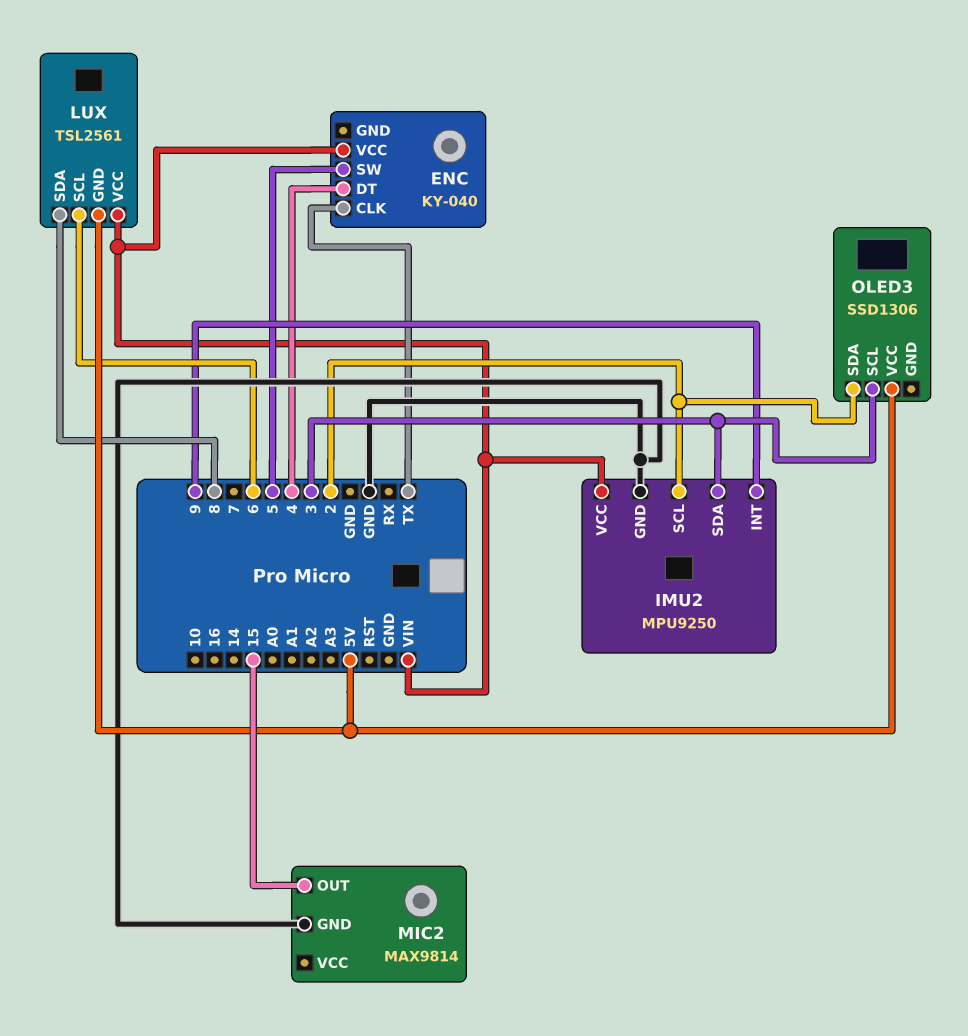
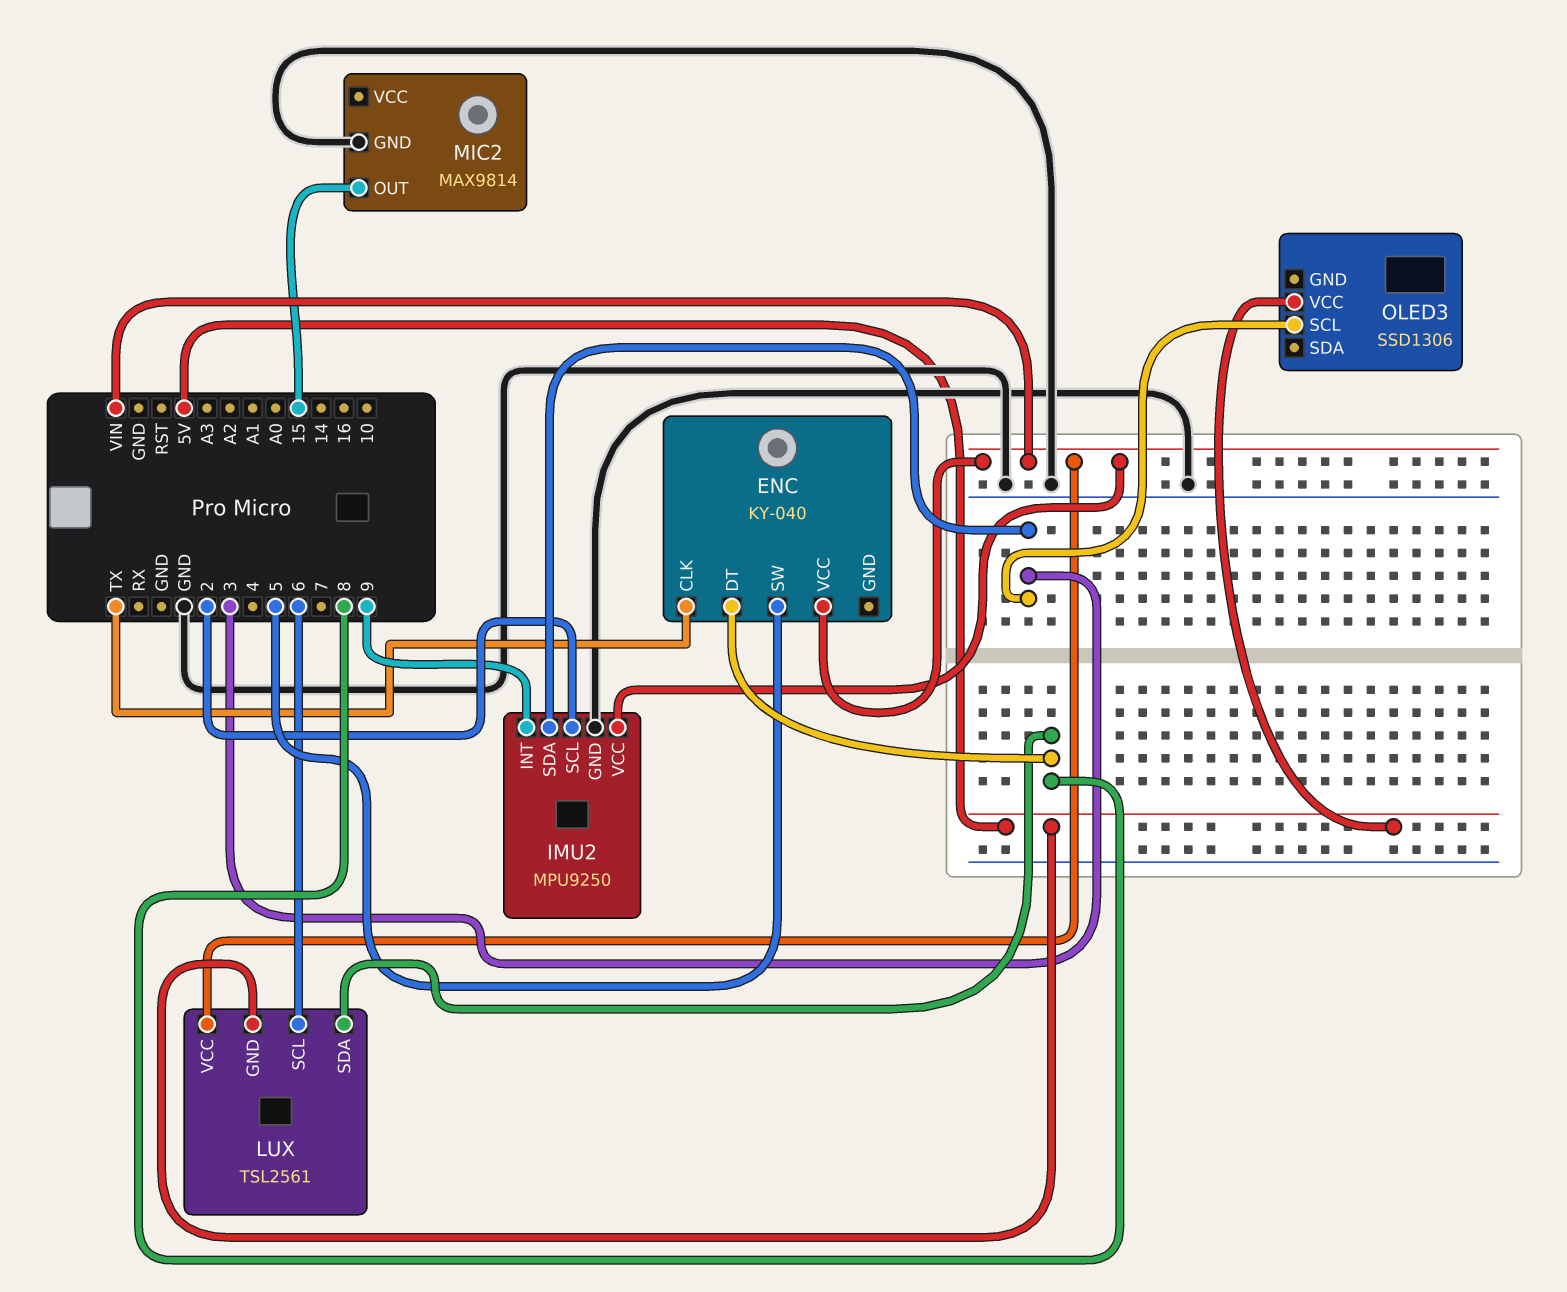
ENC pin DT: 4 -> 8
OLED3 pin SDA: 2 -> none

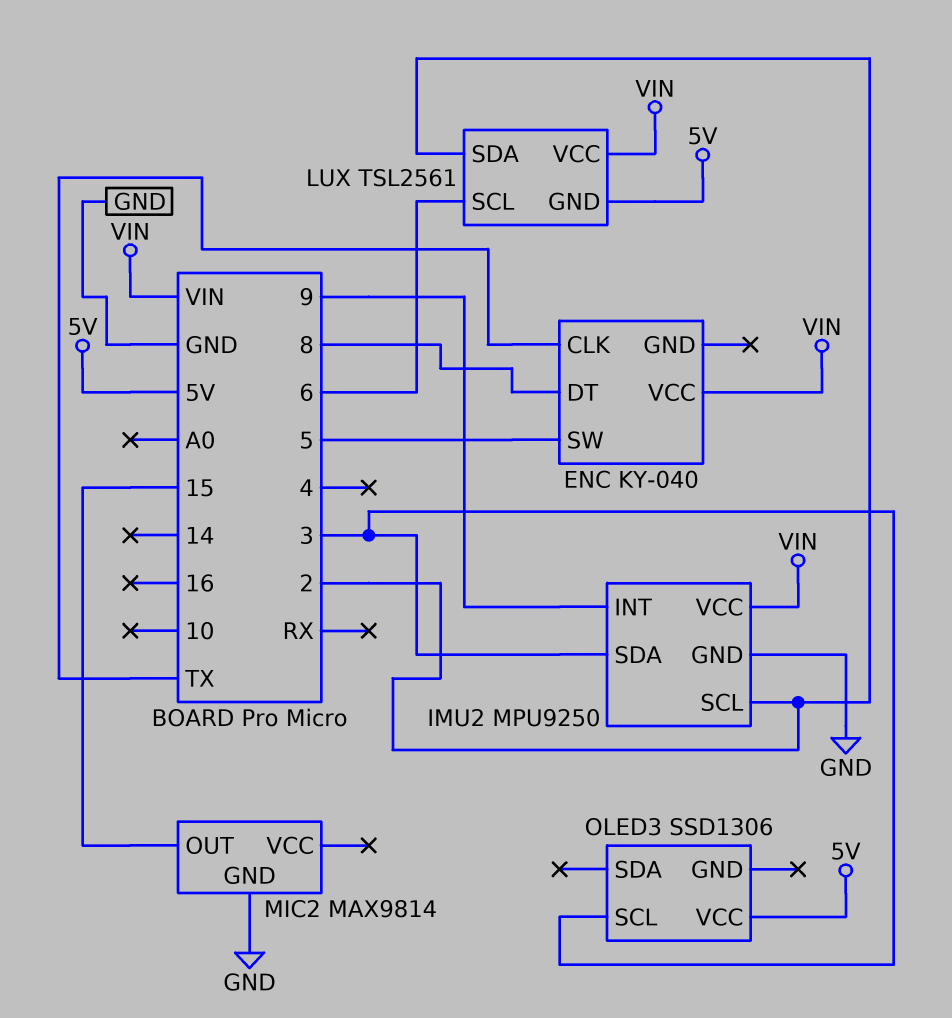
LUX pin SDA: 8 -> 2

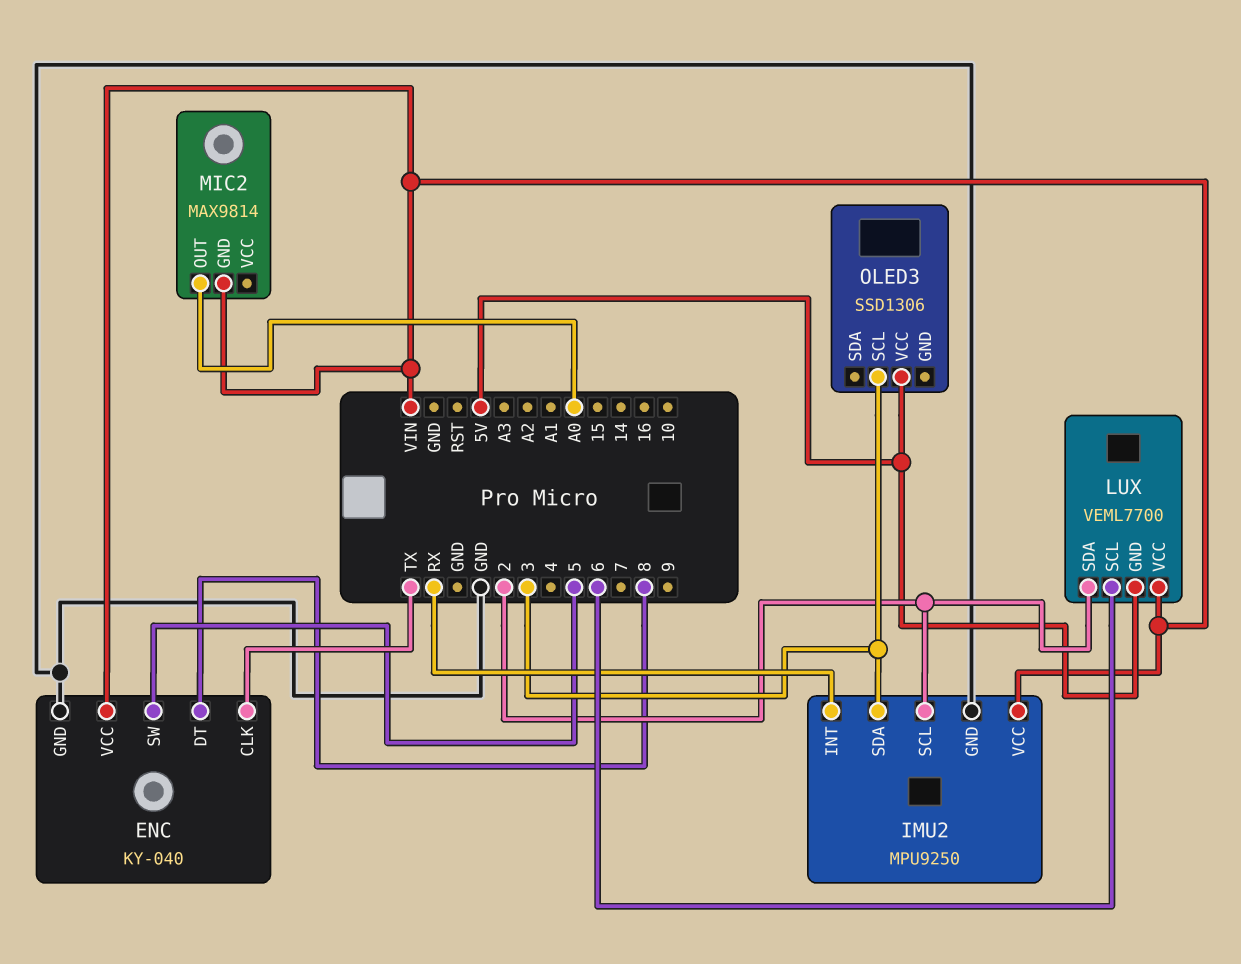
ENC pin GND: none -> GND
IMU2 pin INT: 9 -> RX
LUX: TSL2561 -> VEML7700
MIC2 pin GND: GND -> VIN
MIC2 pin OUT: 15 -> A0

